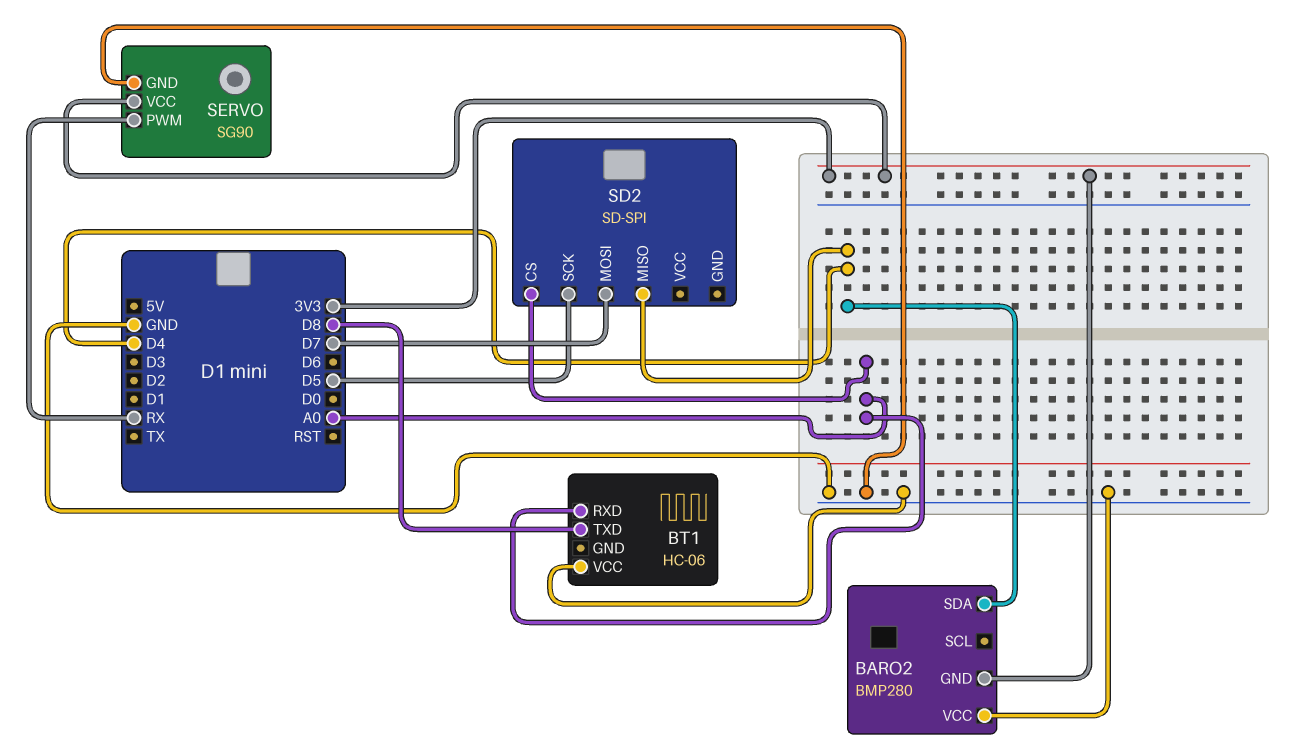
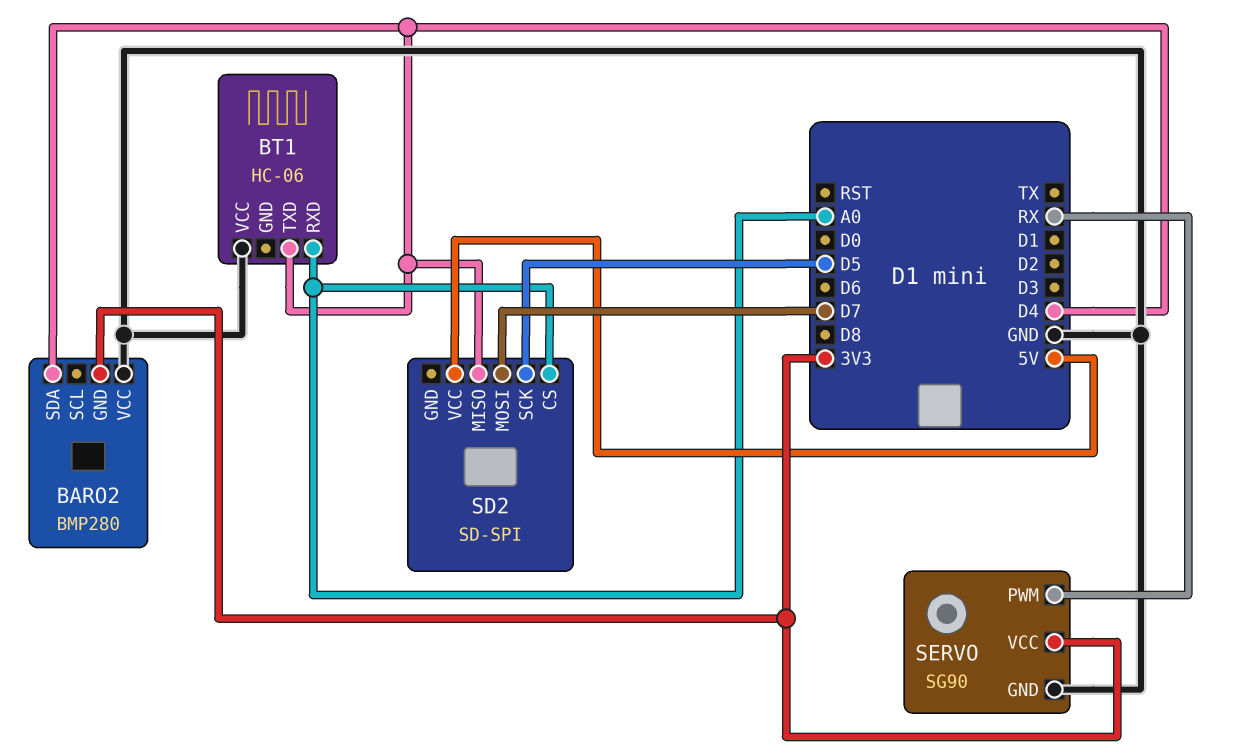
BT1 pin TXD: D8 -> D4
SD2 pin VCC: none -> 5V

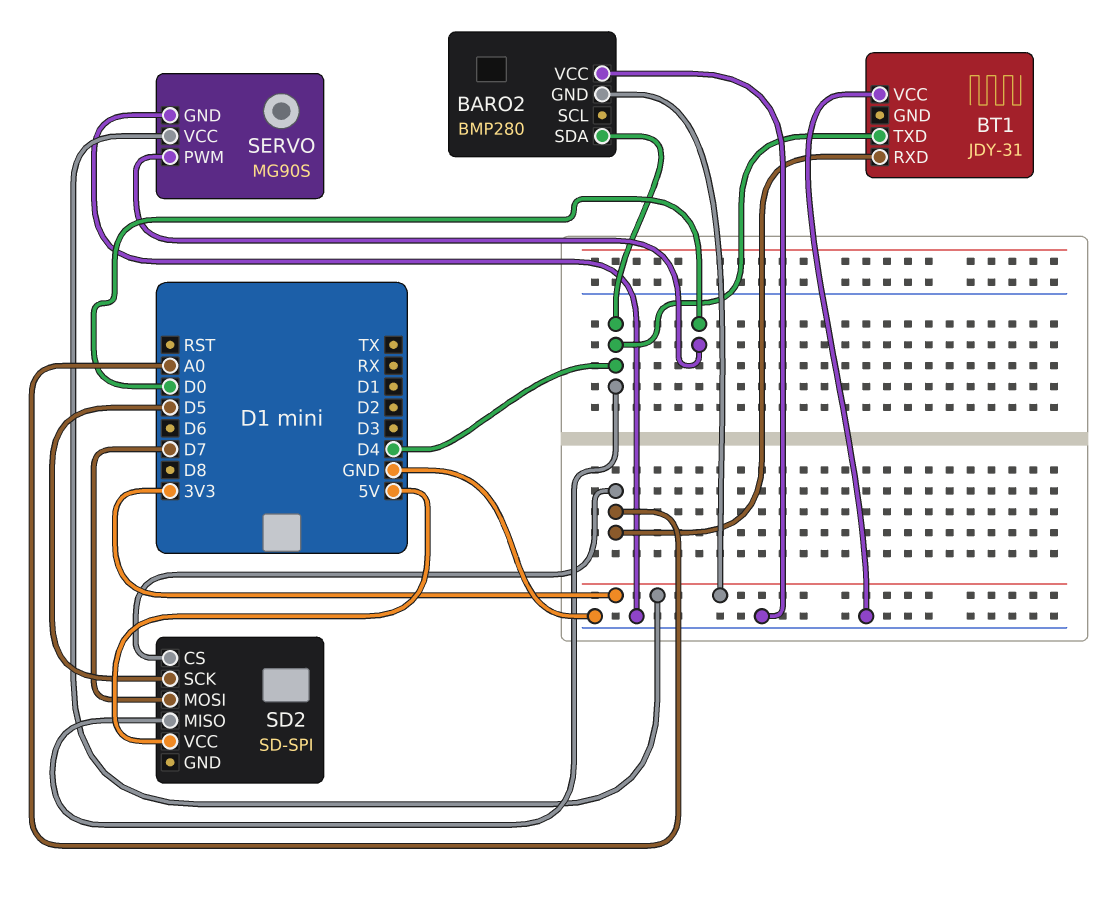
BT1: HC-06 -> JDY-31
SERVO: SG90 -> MG90S
SERVO pin PWM: RX -> D0

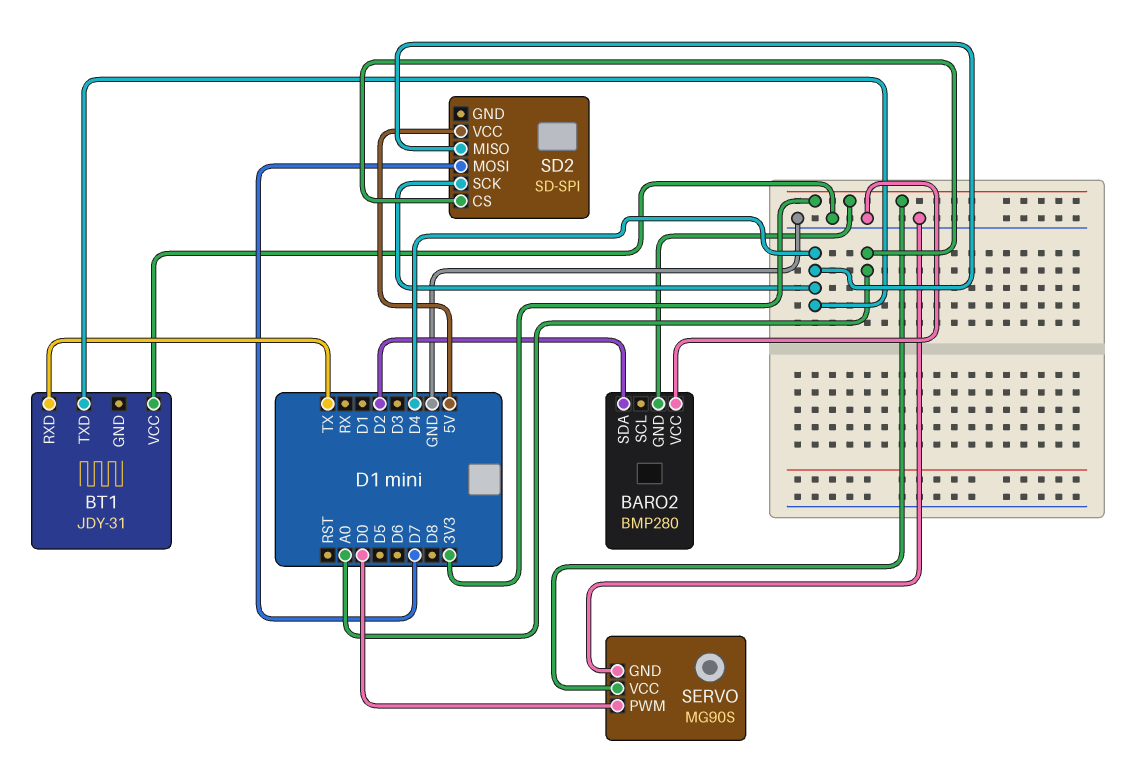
BARO2 pin SDA: D4 -> D2
BT1 pin RXD: A0 -> TX
SD2 pin SCK: D5 -> D4

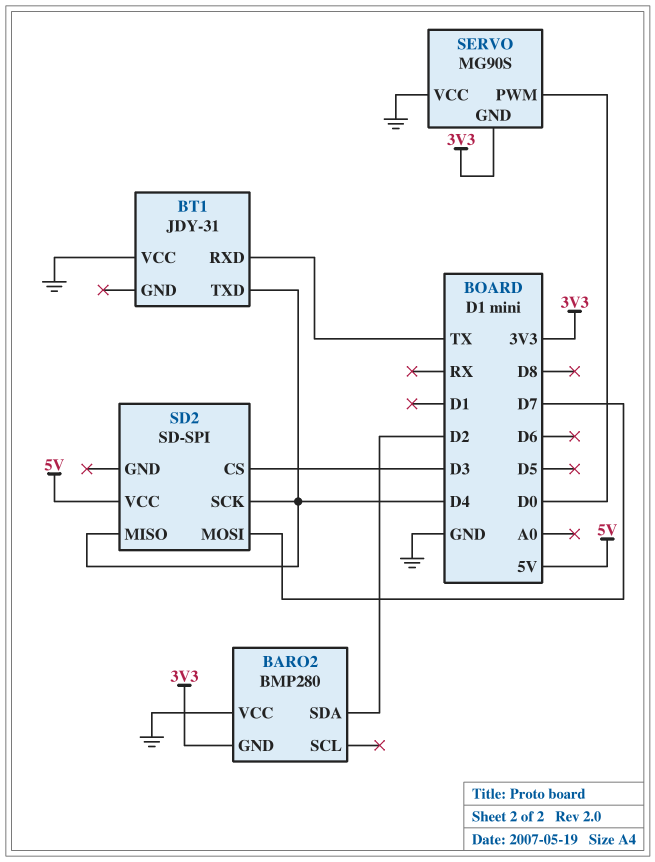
SD2 pin CS: A0 -> D3
SERVO pin GND: GND -> 3V3
SERVO pin VCC: 3V3 -> GND

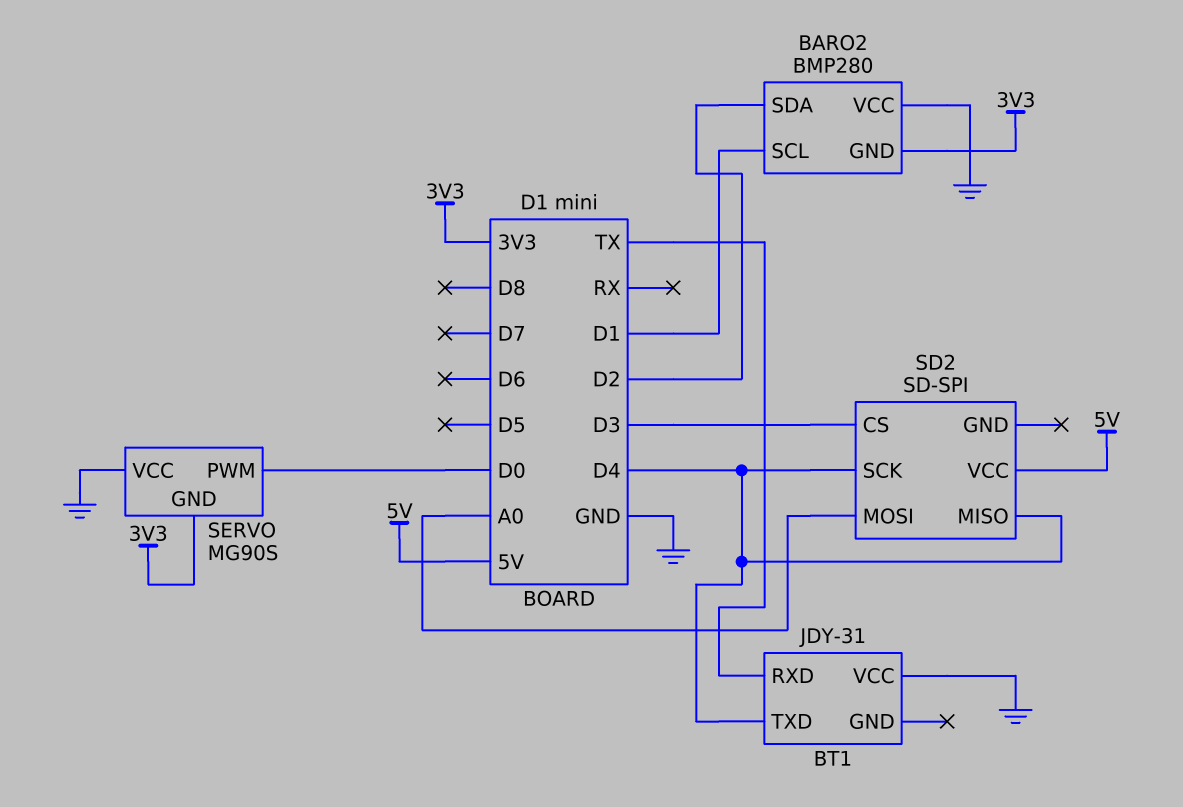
BARO2 pin SCL: none -> D1
SD2 pin MOSI: D7 -> A0

